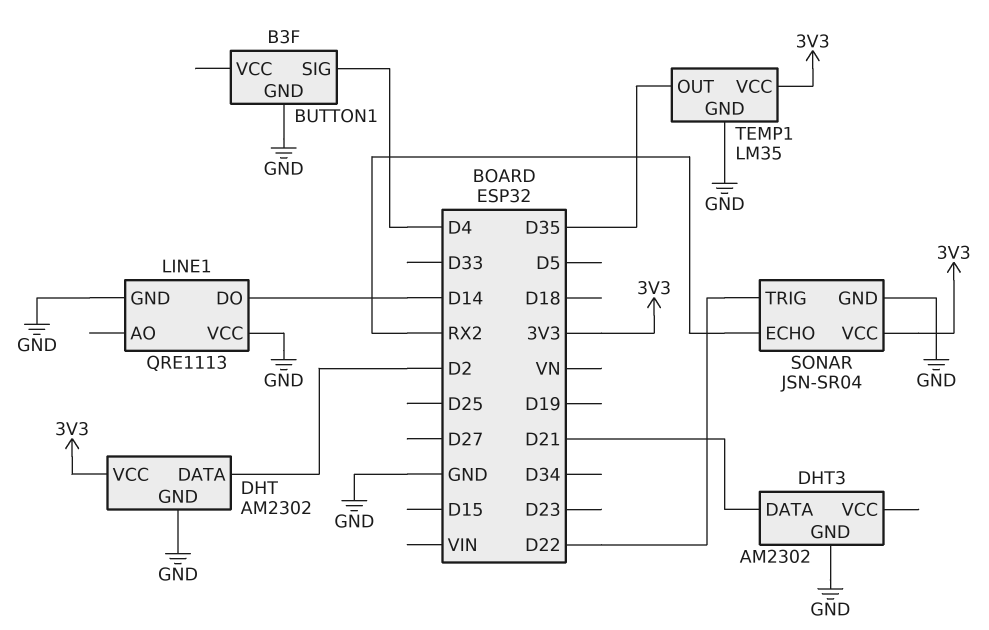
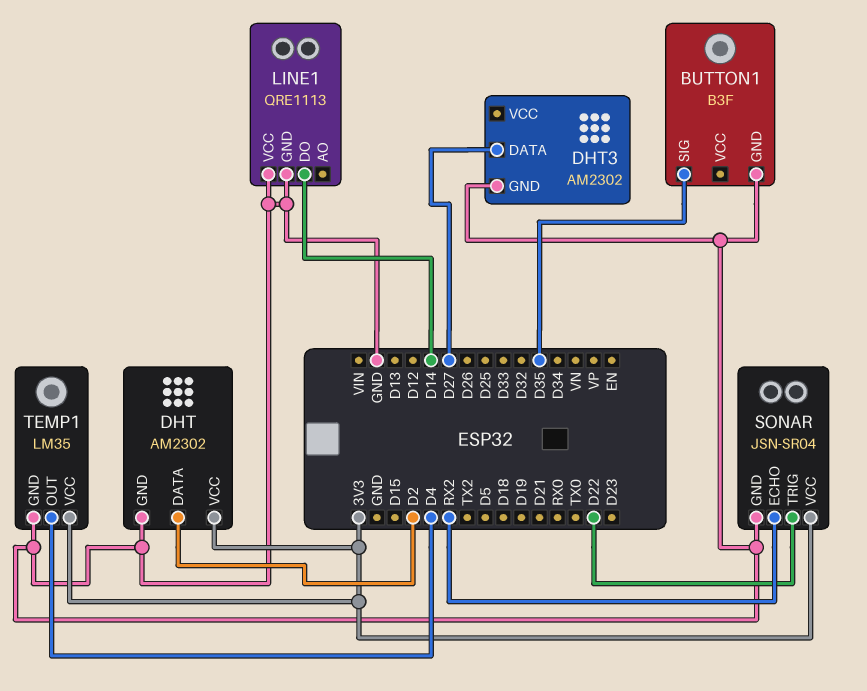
BUTTON1 pin SIG: D4 -> D35
DHT3 pin DATA: D21 -> D27
TEMP1 pin OUT: D35 -> D4

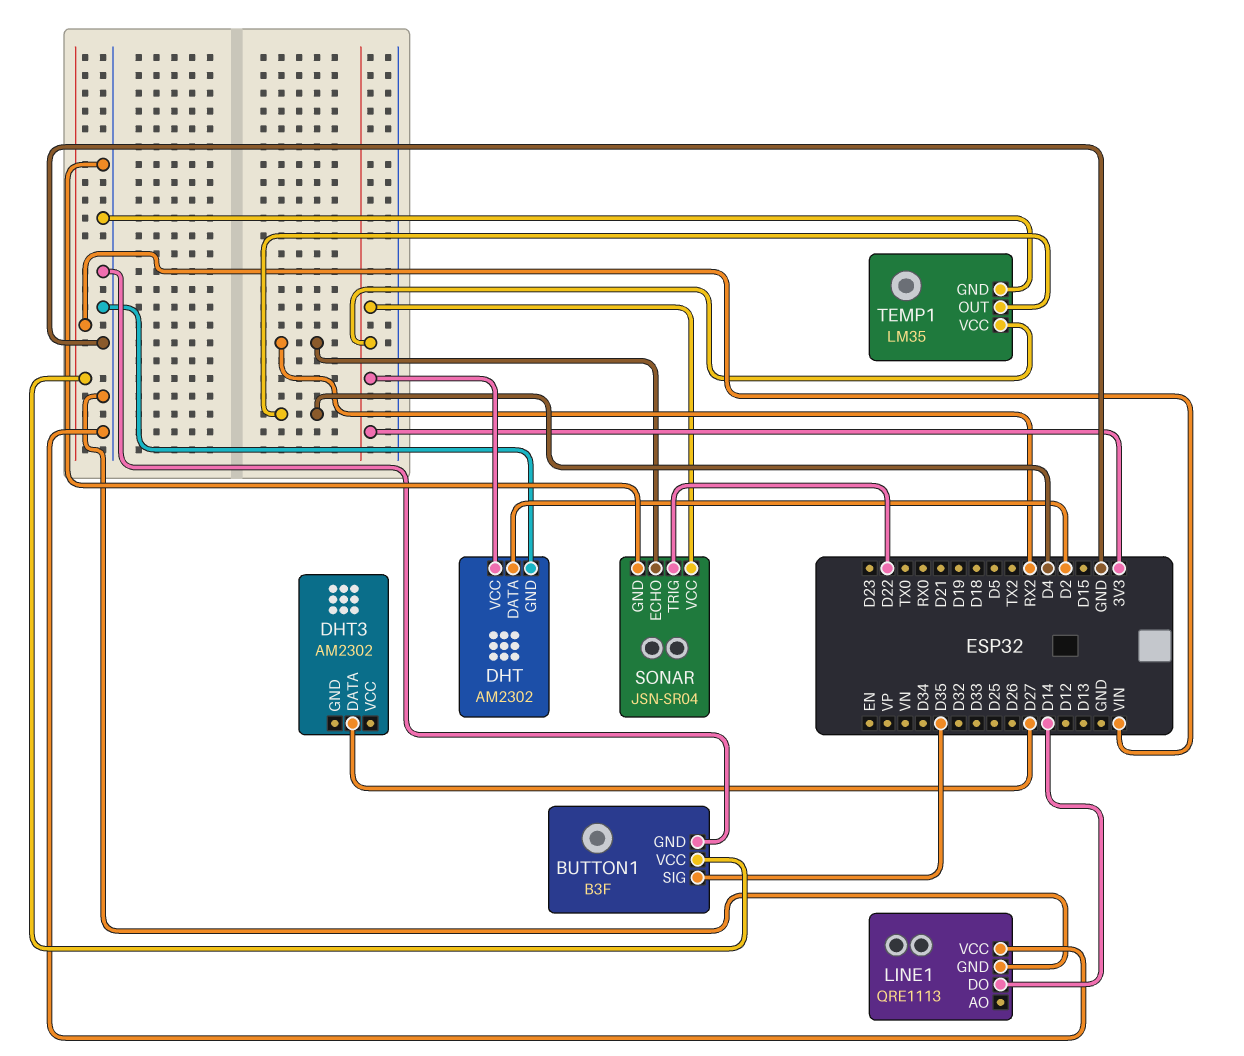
BUTTON1 pin VCC: none -> VIN
DHT3 pin GND: GND -> none

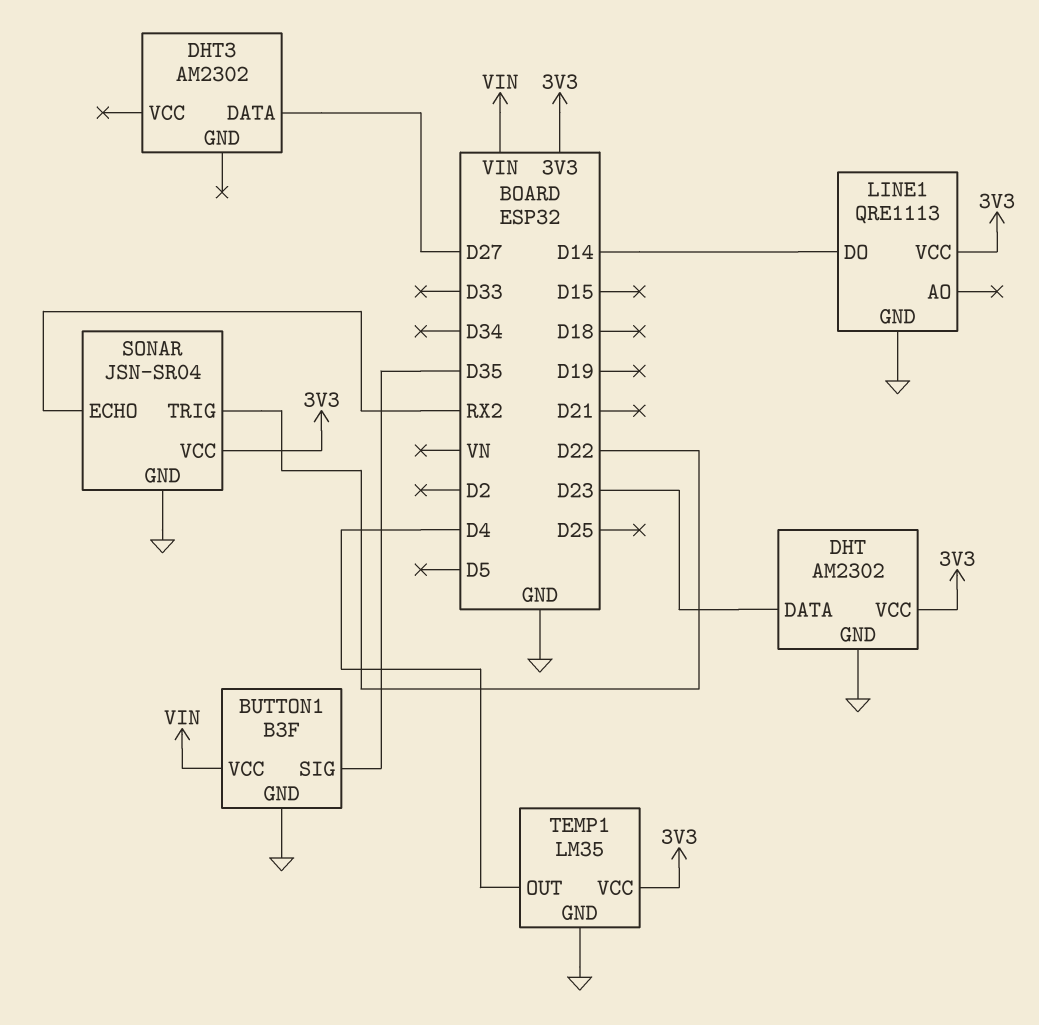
DHT pin DATA: D2 -> D23
LINE1 pin VCC: GND -> 3V3

